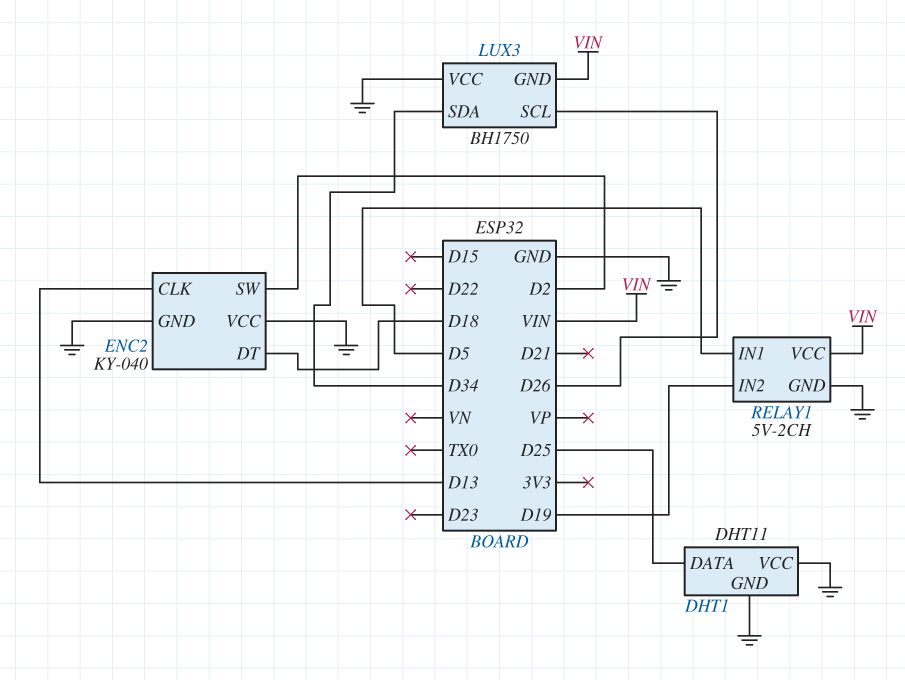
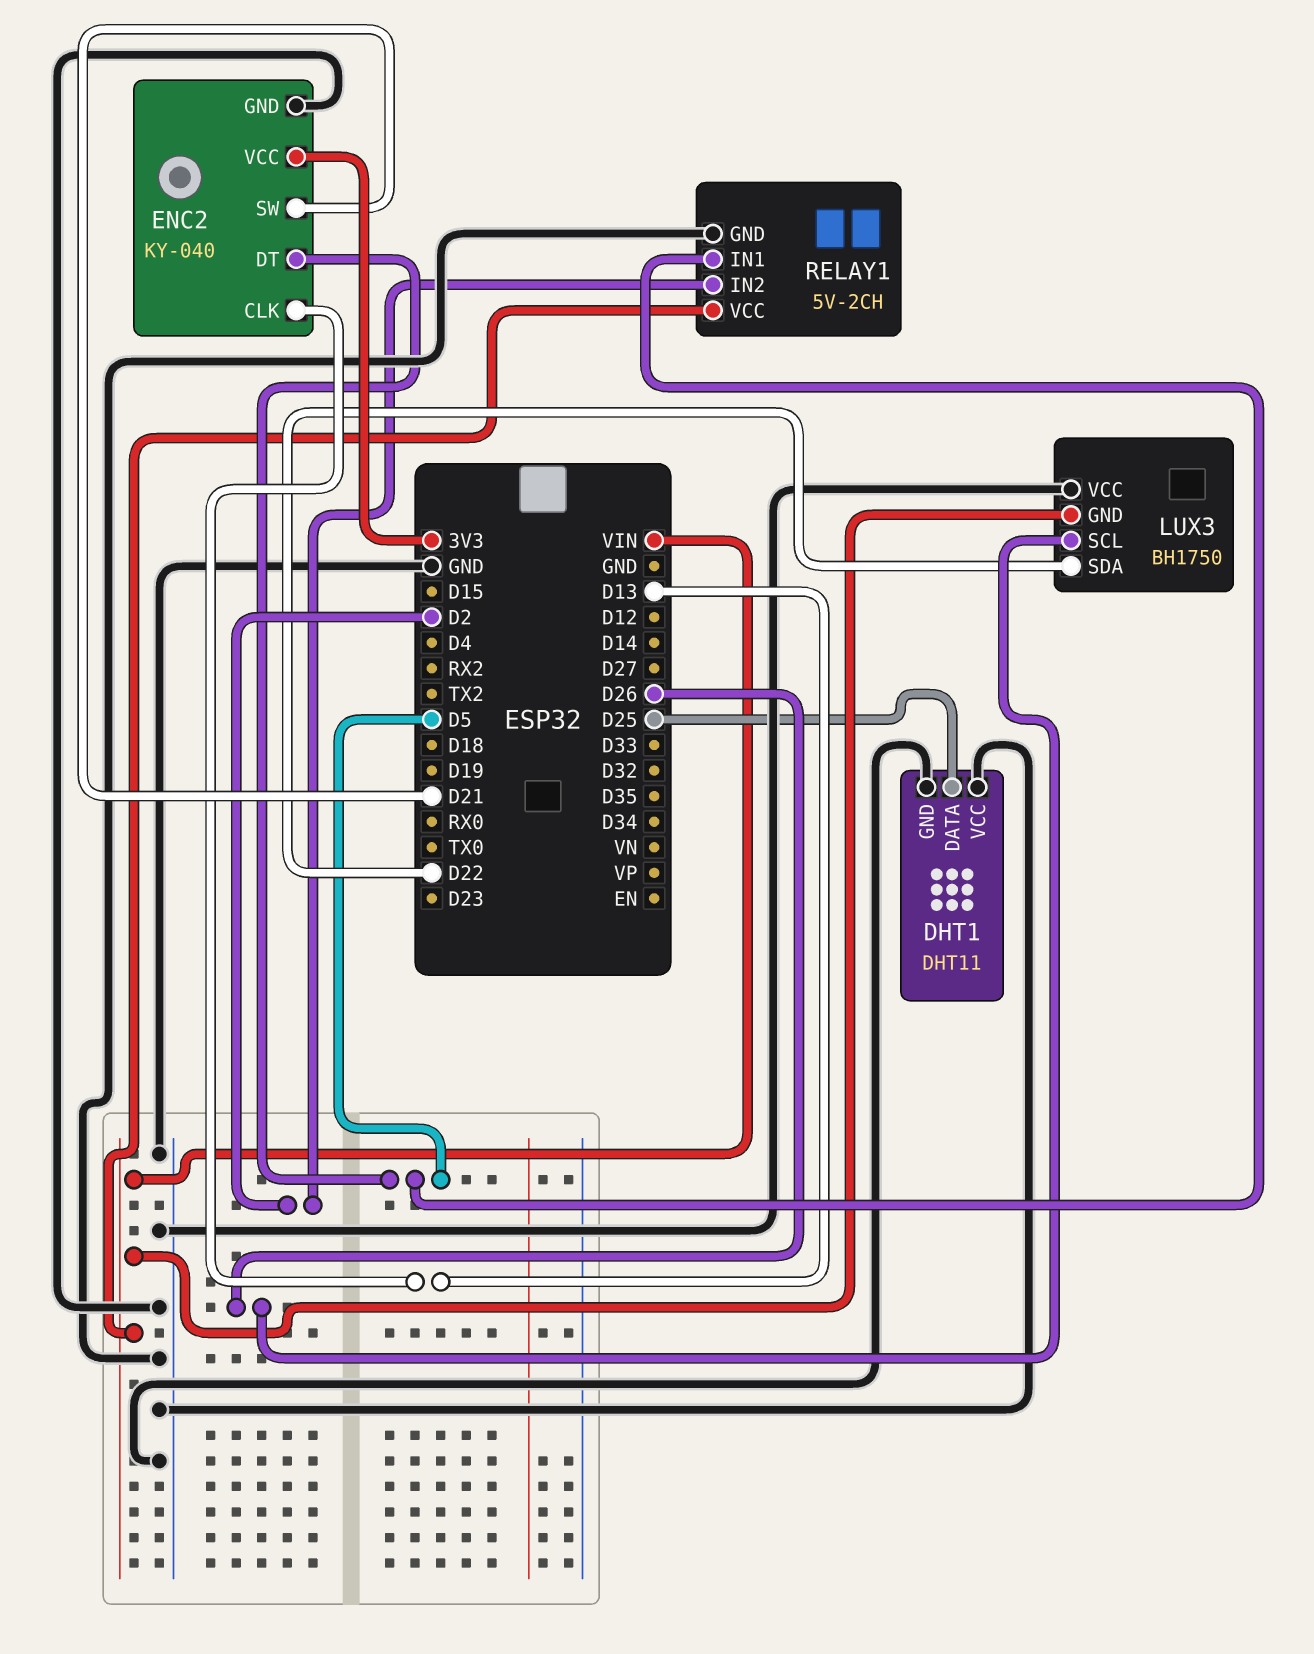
ENC2 pin DT: D18 -> D5
ENC2 pin SW: D2 -> D21
ENC2 pin VCC: GND -> 3V3
LUX3 pin SDA: D34 -> D22
RELAY1 pin IN2: D19 -> D2

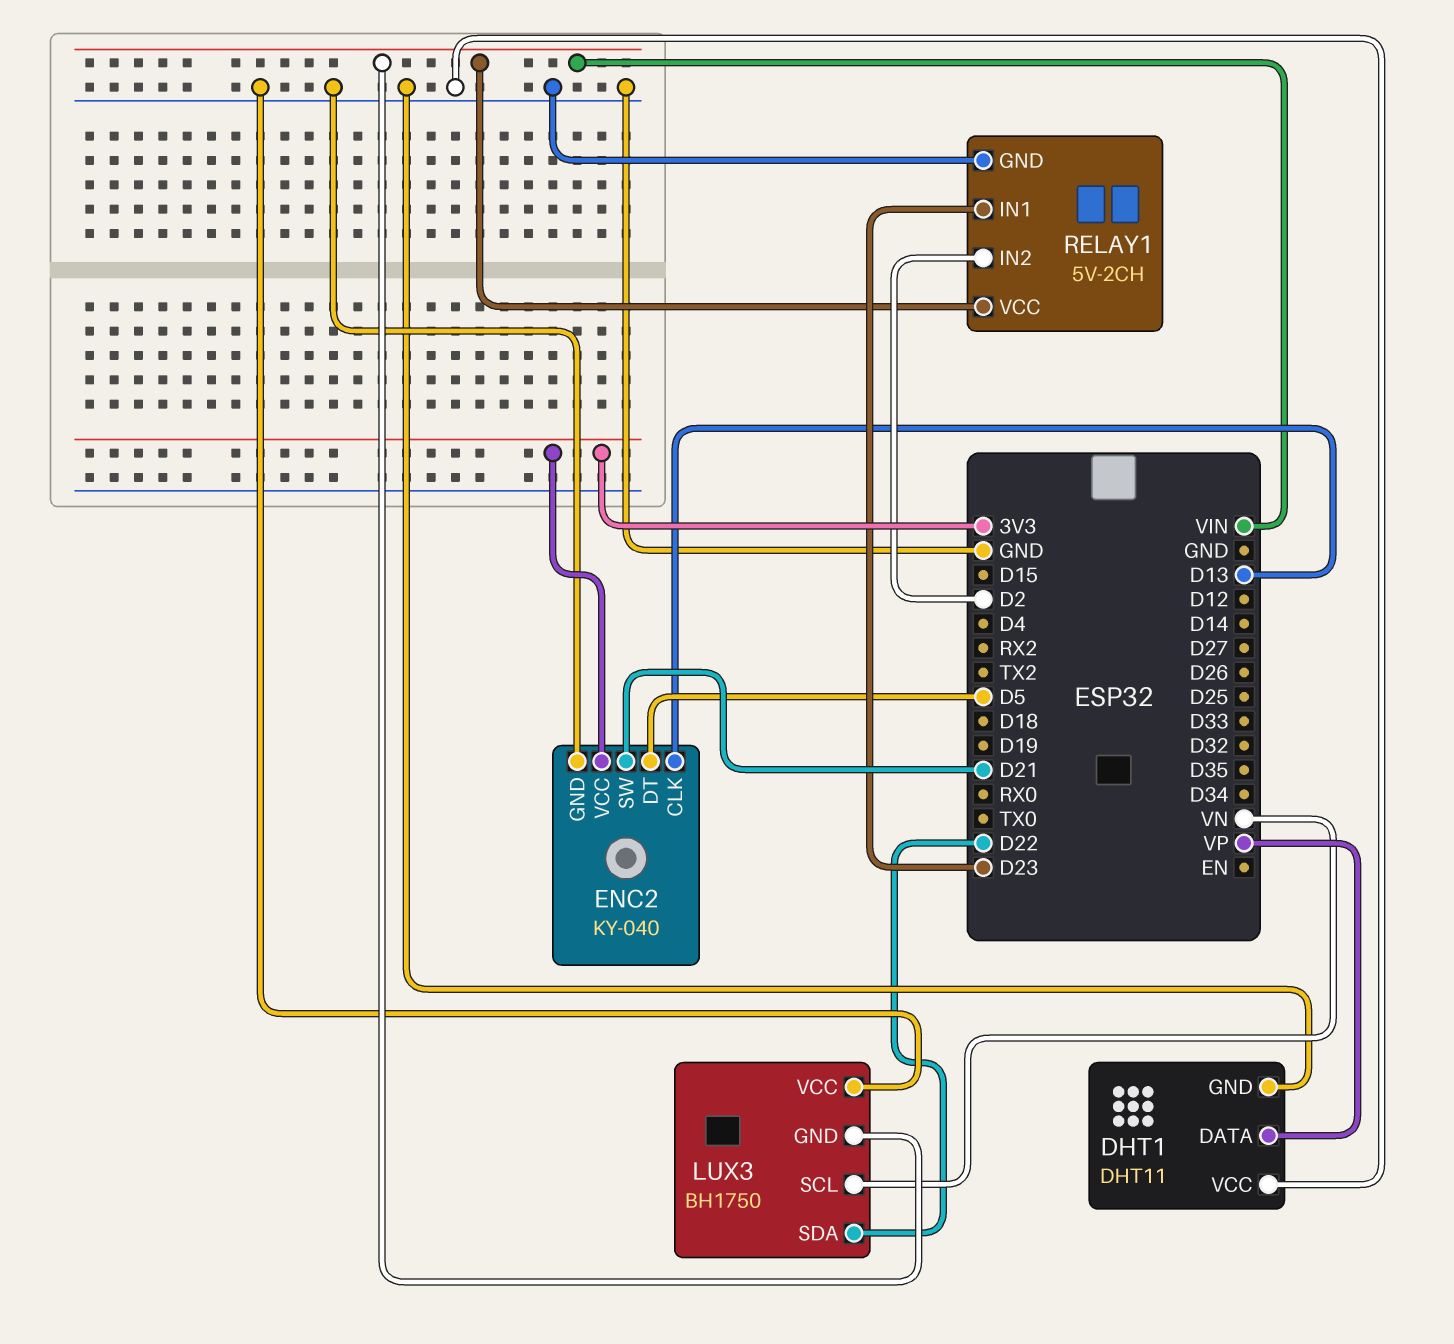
DHT1 pin DATA: D25 -> VP
LUX3 pin SCL: D26 -> VN
RELAY1 pin IN1: D5 -> D23

